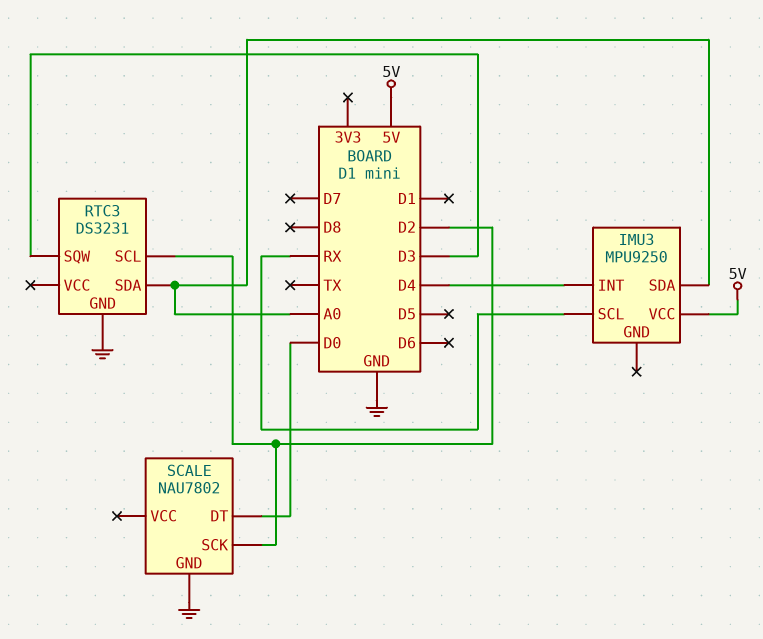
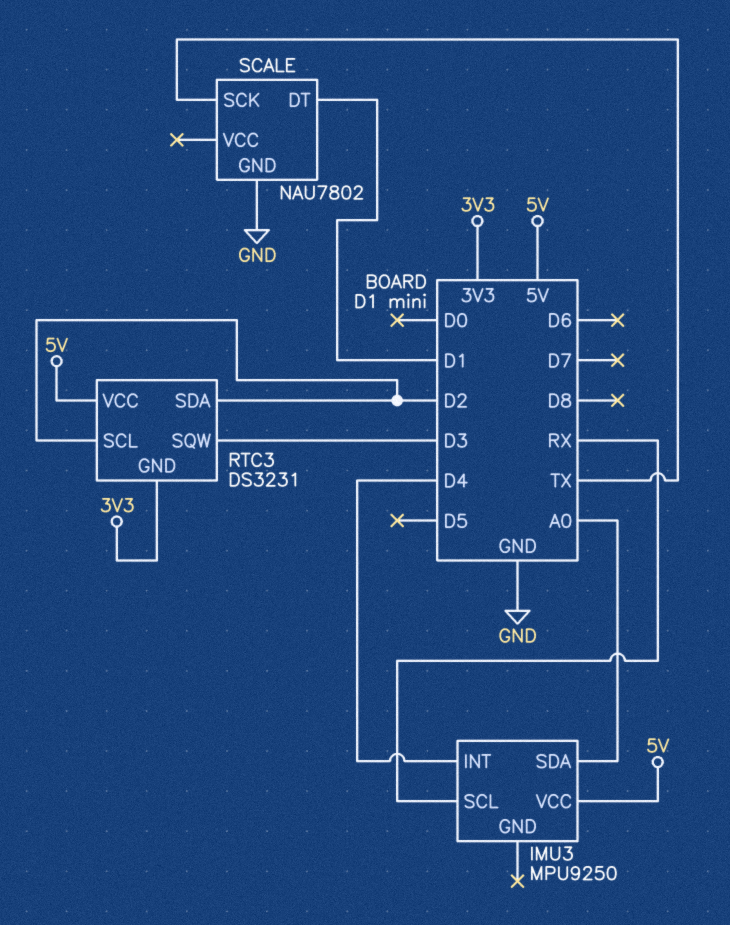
RTC3 pin GND: GND -> 3V3
RTC3 pin SDA: A0 -> D2
RTC3 pin VCC: none -> 5V
SCALE pin DT: D0 -> D1
SCALE pin SCK: D2 -> TX

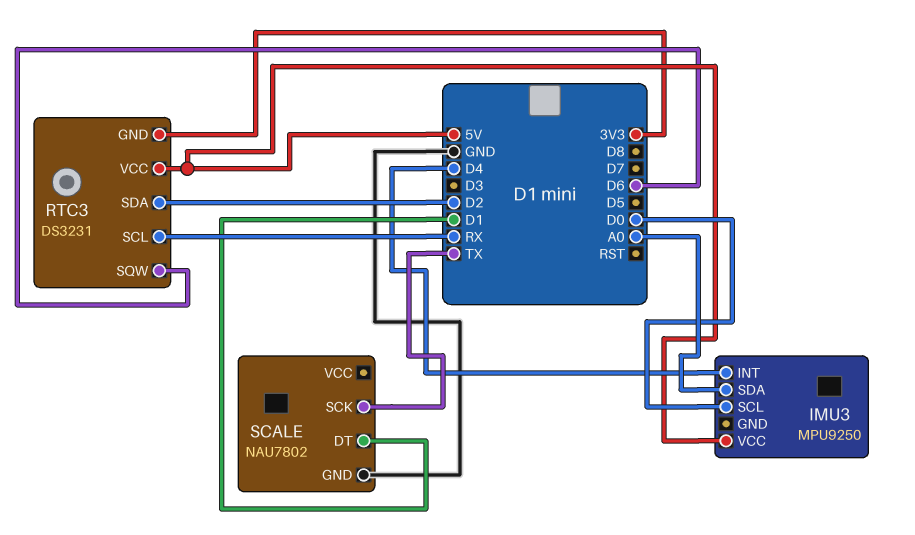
IMU3 pin SCL: RX -> D0
RTC3 pin SCL: D2 -> RX
RTC3 pin SQW: D3 -> D6

